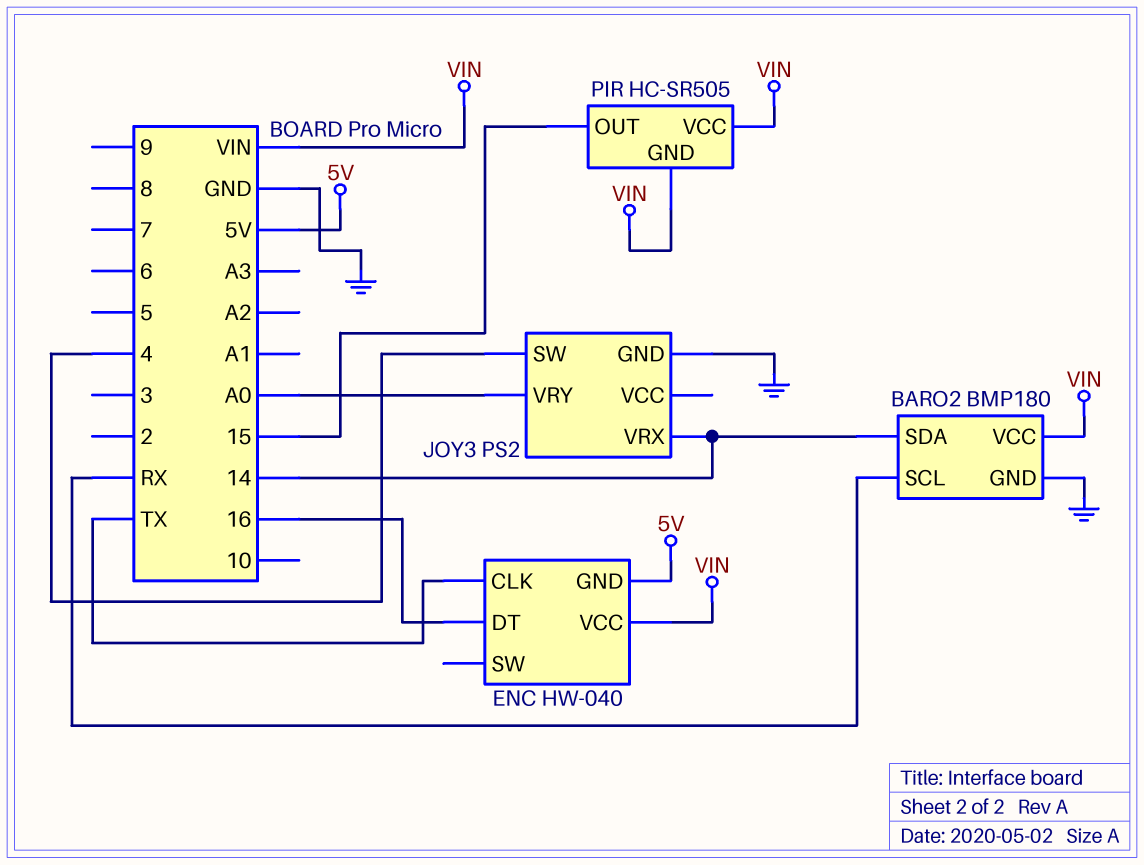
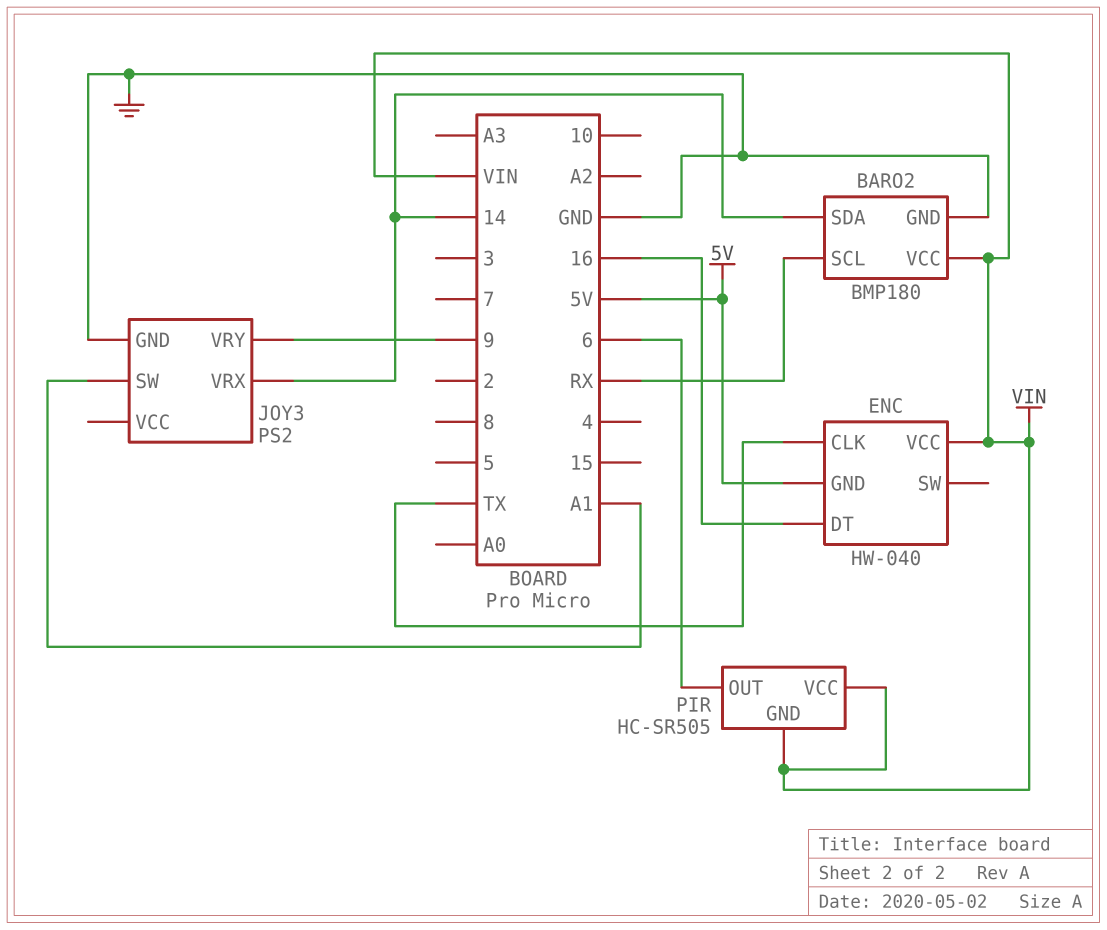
JOY3 pin SW: 4 -> A1
JOY3 pin VRY: A0 -> 9
PIR pin OUT: 15 -> 6

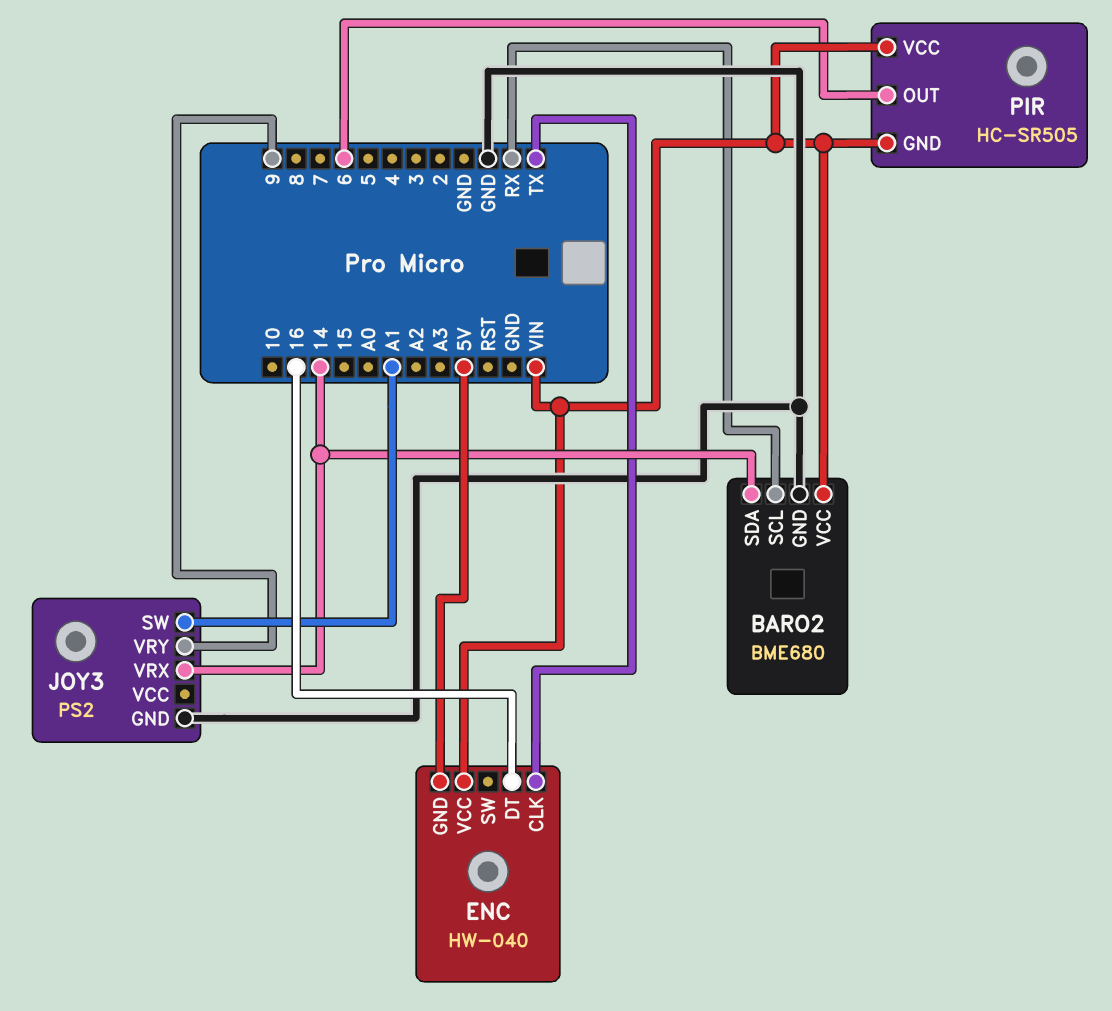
BARO2: BMP180 -> BME680

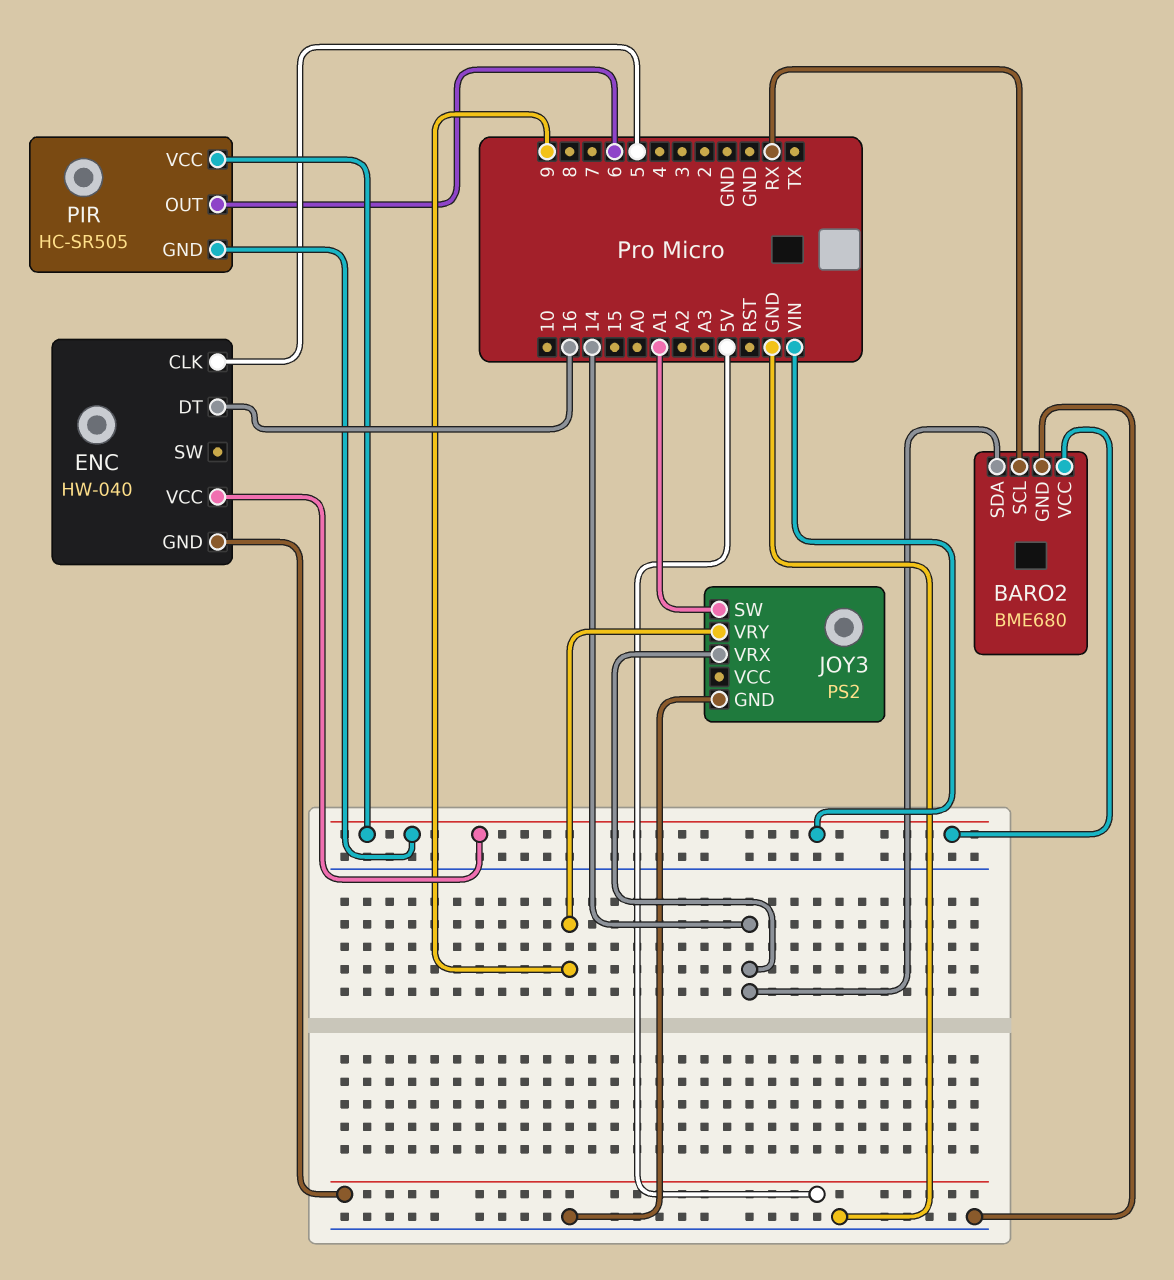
ENC pin CLK: TX -> 5

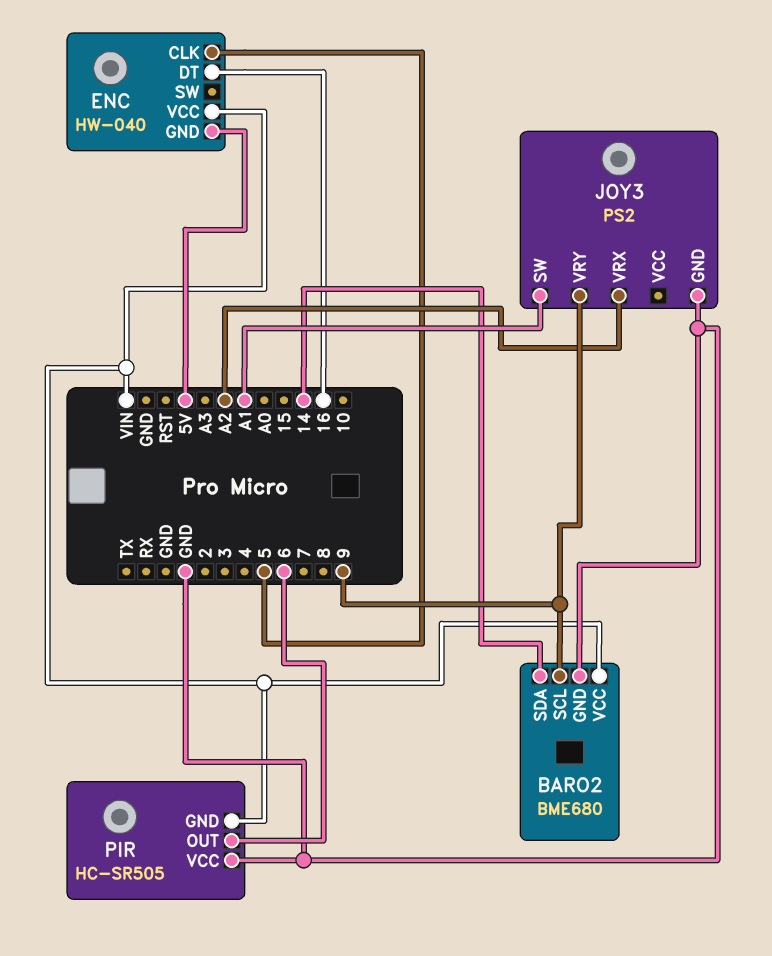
BARO2 pin SCL: RX -> 9
JOY3 pin VRX: 14 -> A2
PIR pin VCC: VIN -> GND

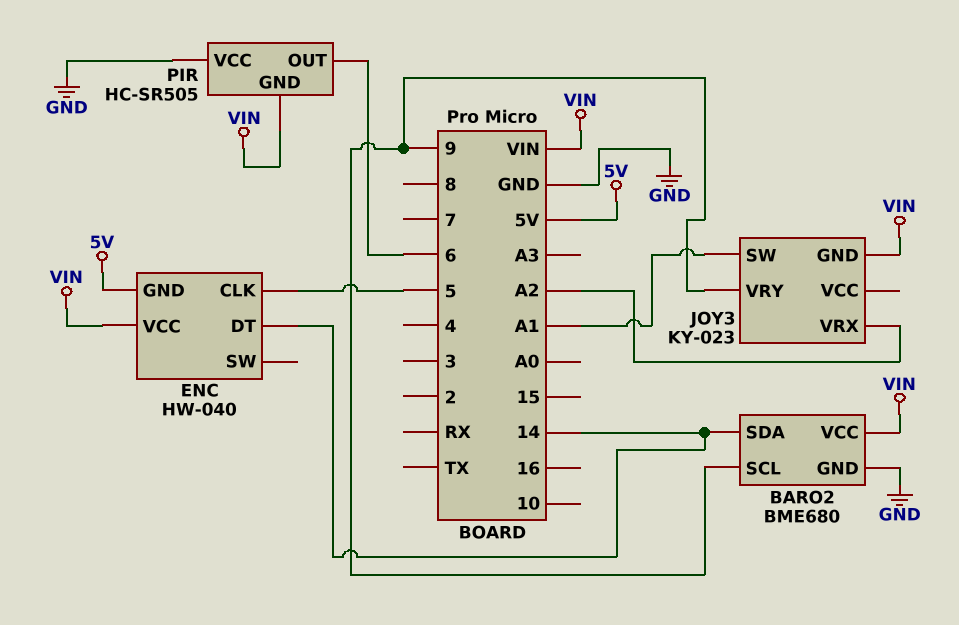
ENC pin DT: 16 -> 14
JOY3: PS2 -> KY-023
JOY3 pin GND: GND -> VIN

